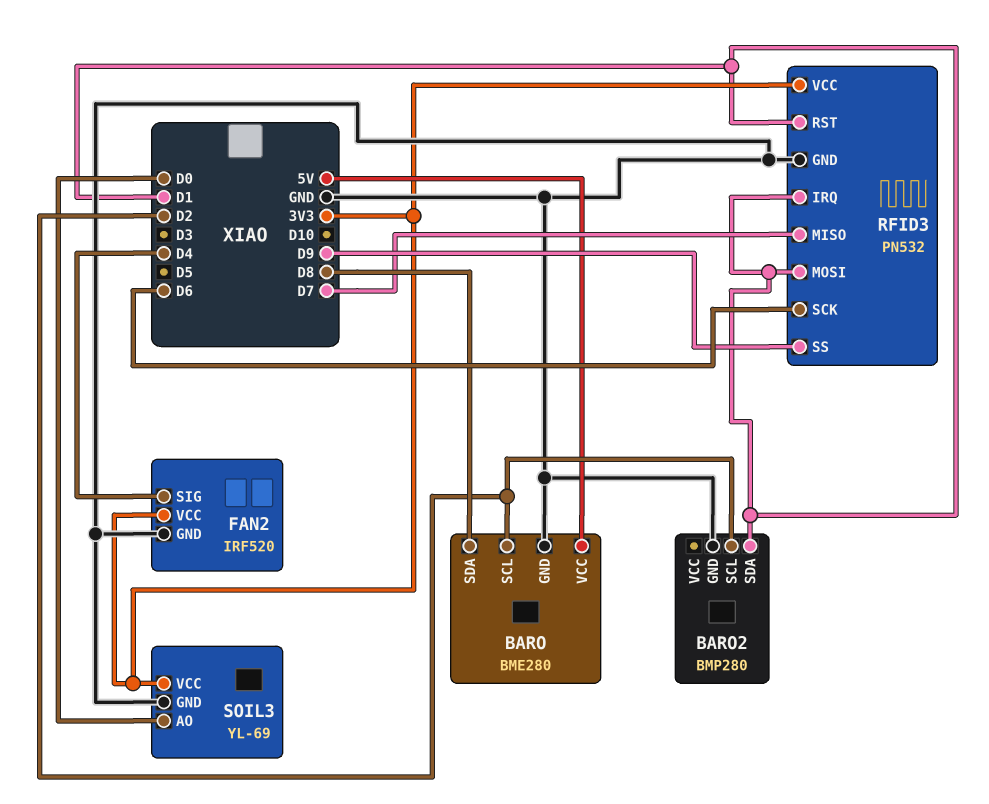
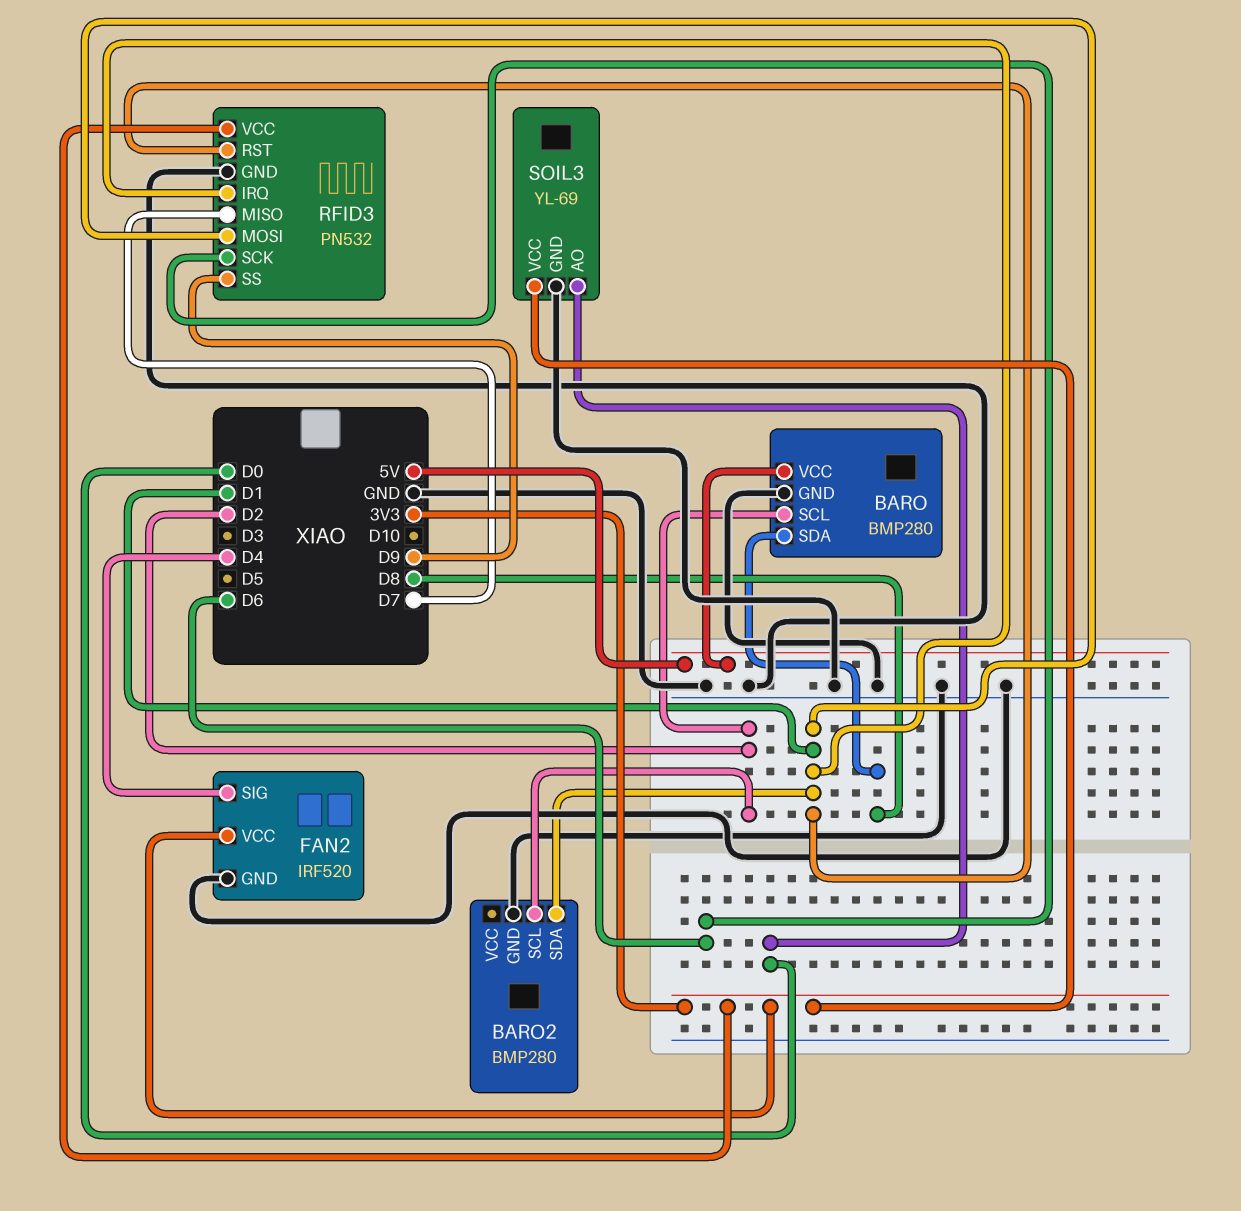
BARO: BME280 -> BMP280

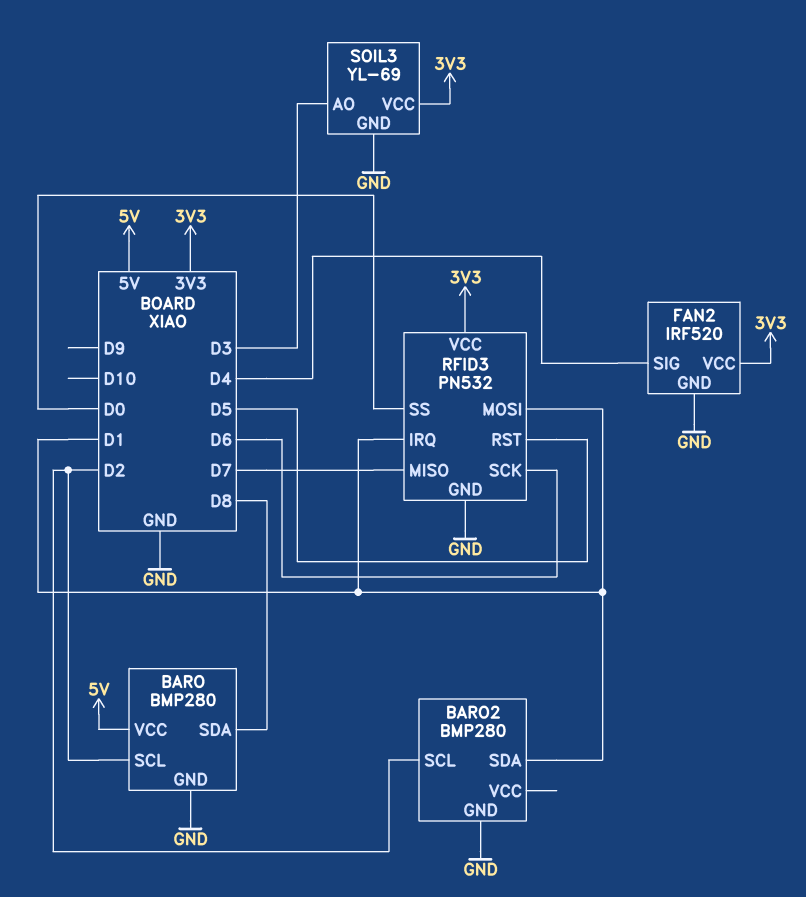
RFID3 pin RST: D1 -> D5
RFID3 pin SS: D9 -> D0
SOIL3 pin AO: D0 -> D3

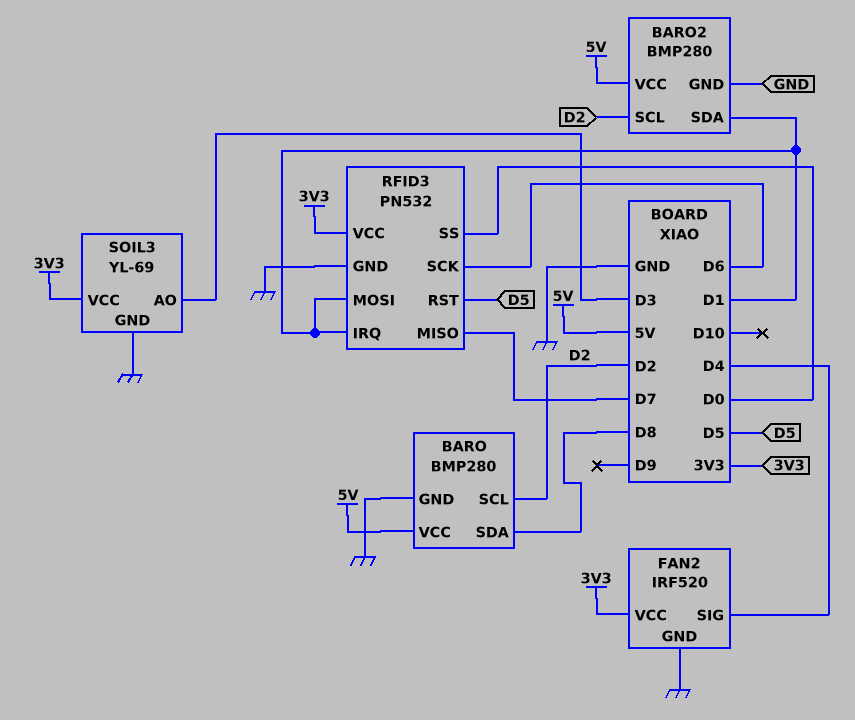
BARO2 pin VCC: none -> 5V

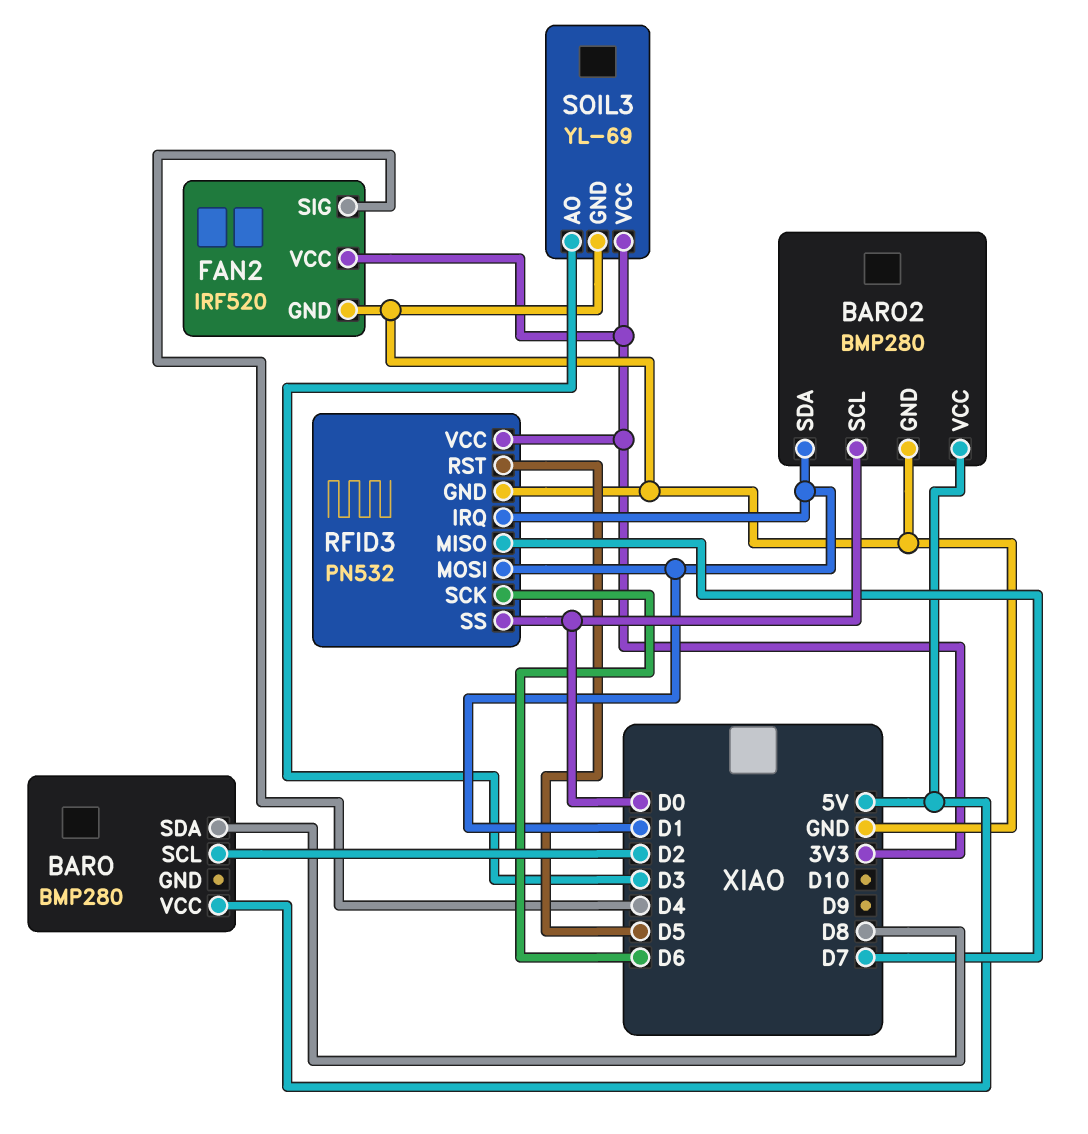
BARO pin GND: GND -> none
BARO2 pin SCL: D2 -> D0

